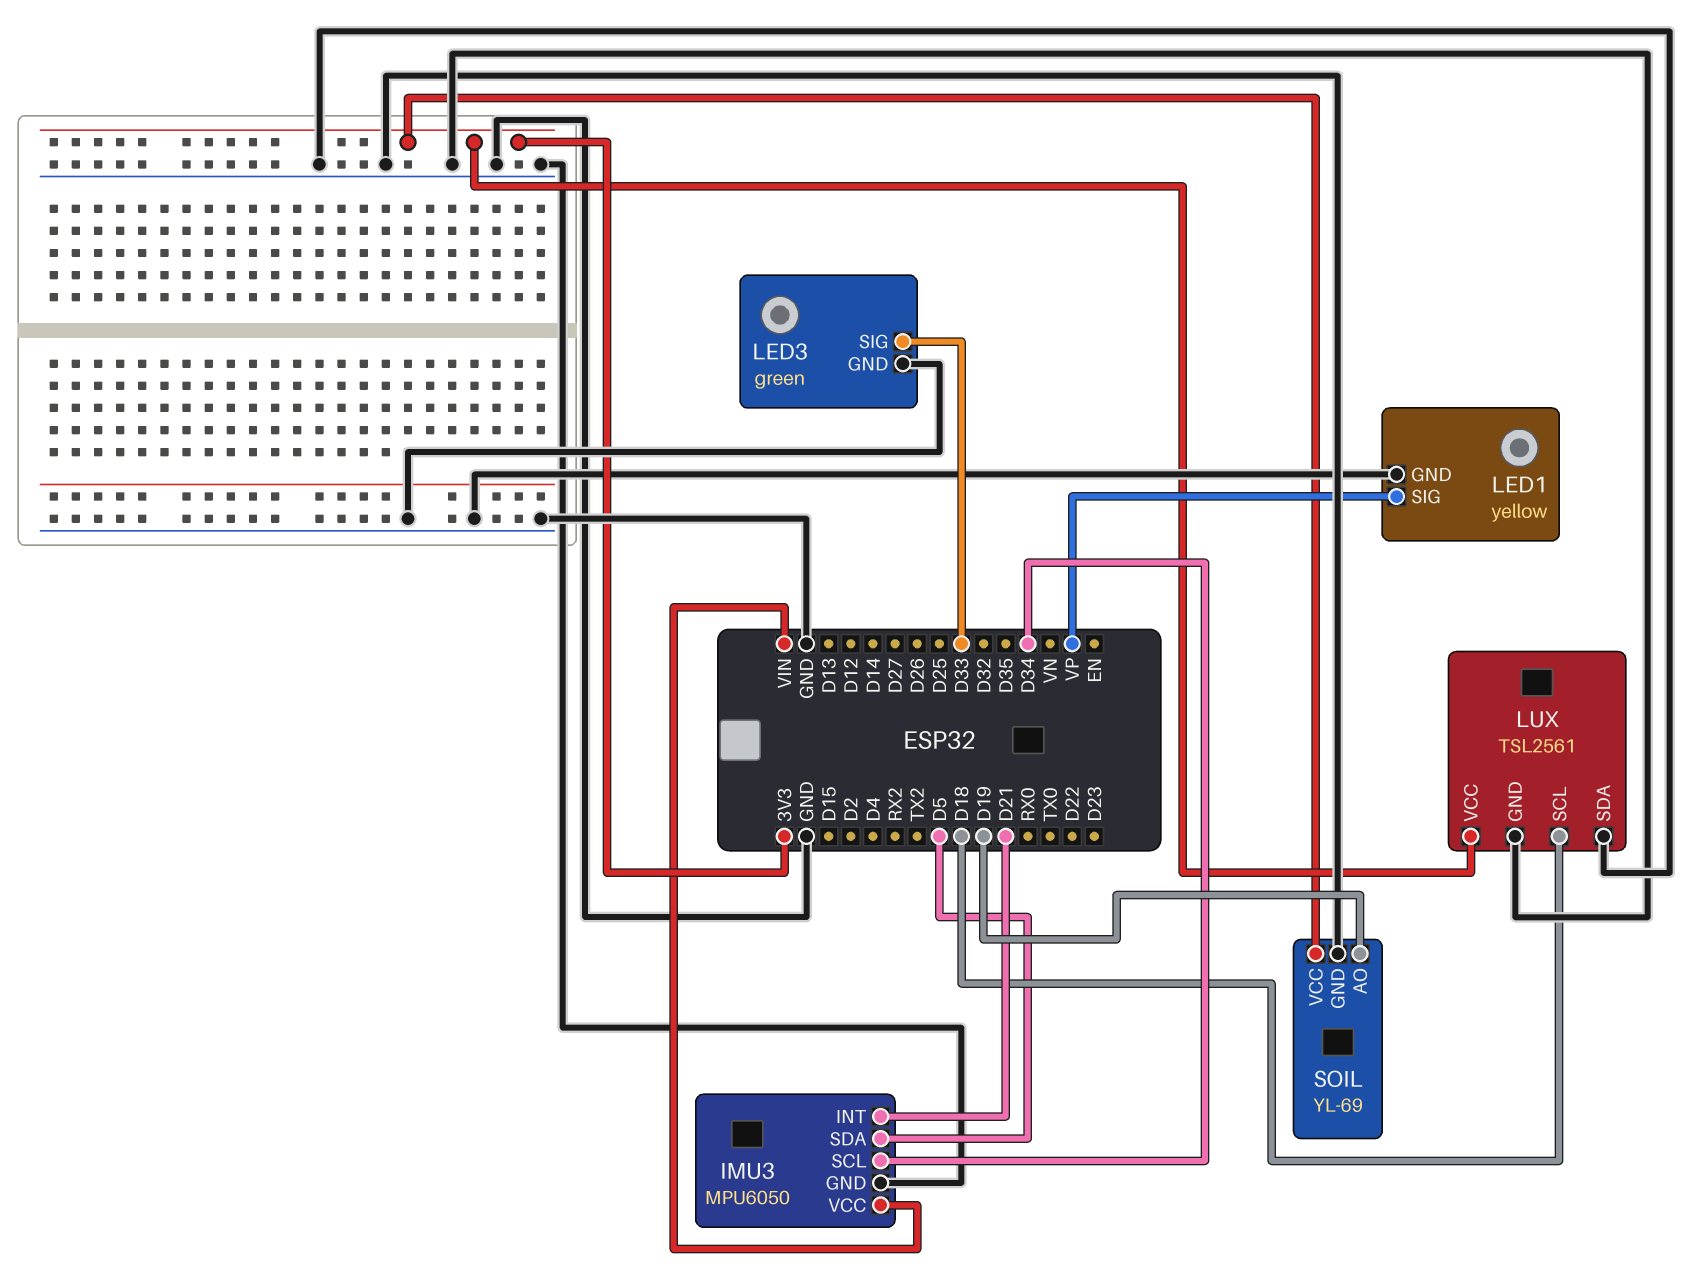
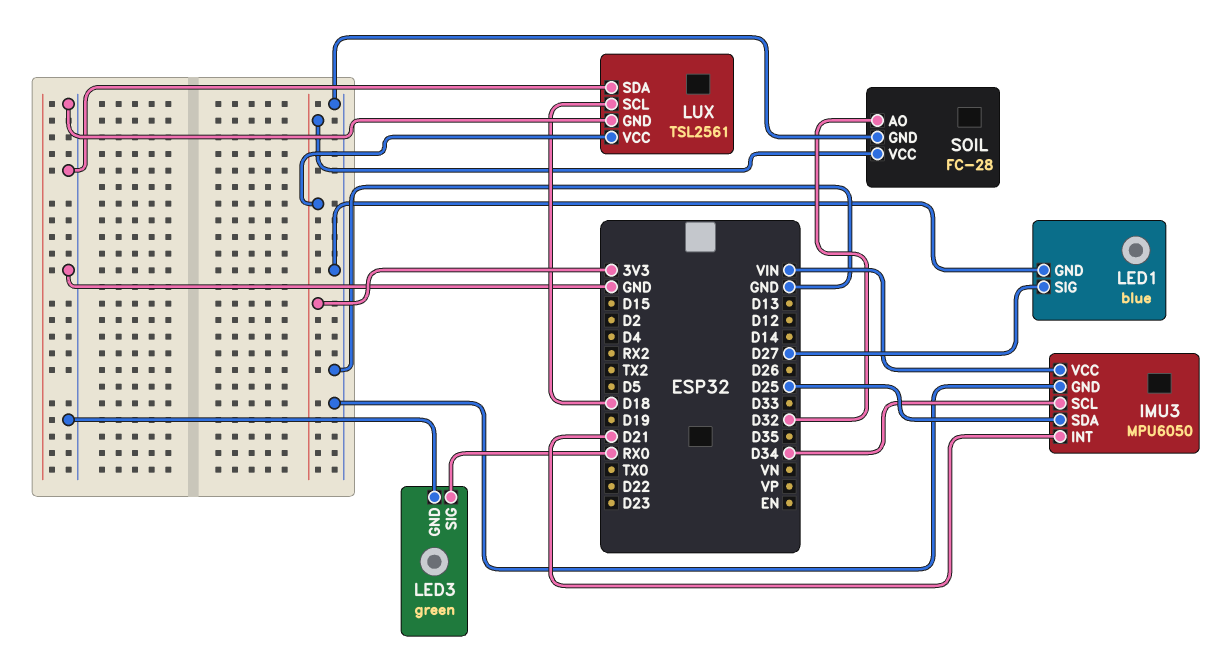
IMU3 pin SDA: D5 -> D25
LED1: yellow -> blue
LED1 pin SIG: VP -> D27
LED3 pin SIG: D33 -> RX0
SOIL: YL-69 -> FC-28
SOIL pin AO: D19 -> D32

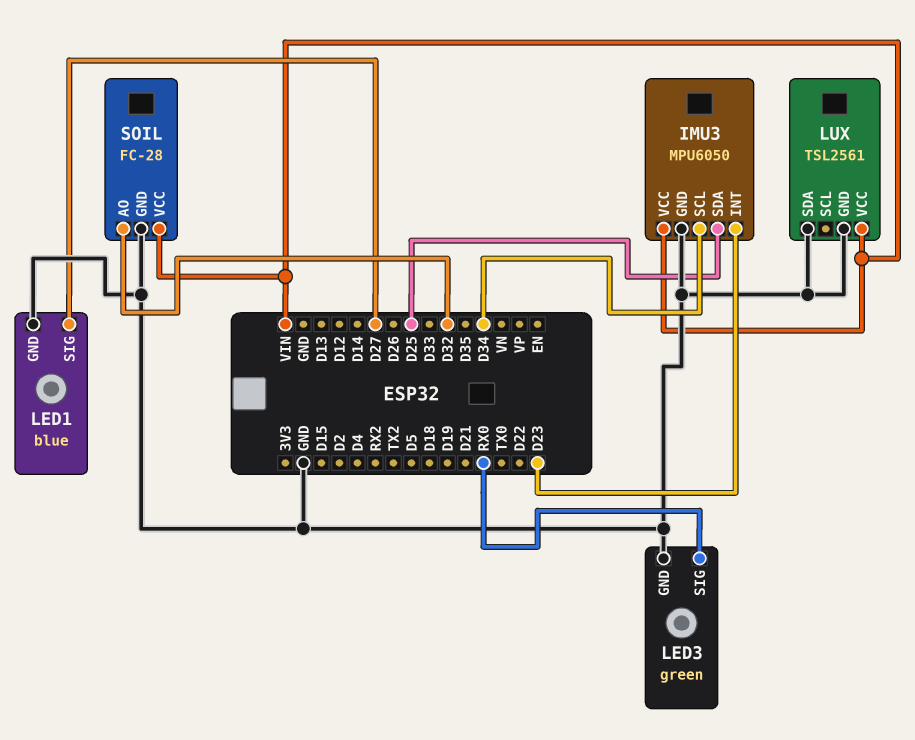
IMU3 pin INT: D21 -> D23
LUX pin SCL: D18 -> none
LUX pin VCC: 3V3 -> VIN
SOIL pin VCC: 3V3 -> VIN

